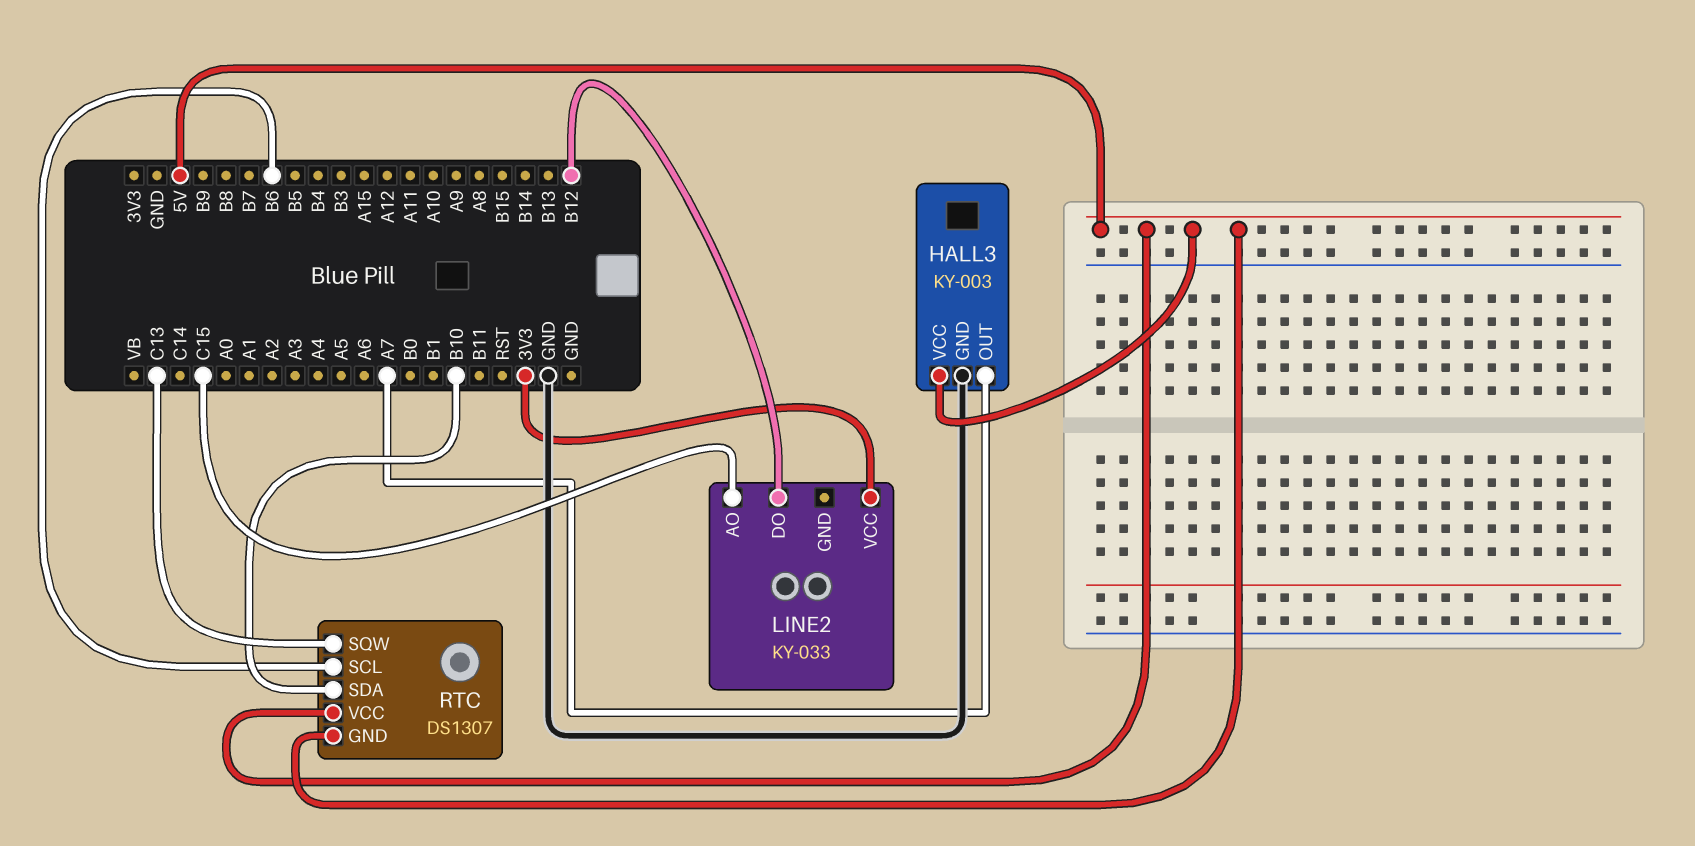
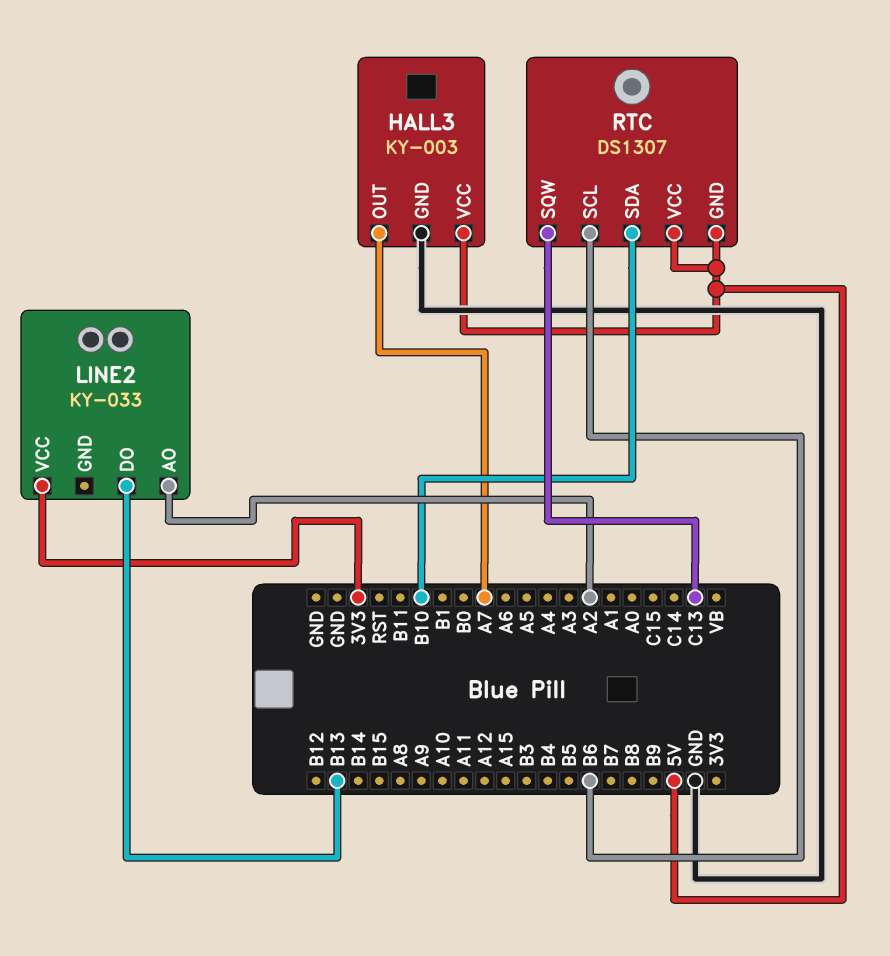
LINE2 pin AO: C15 -> A2
LINE2 pin DO: B12 -> B13

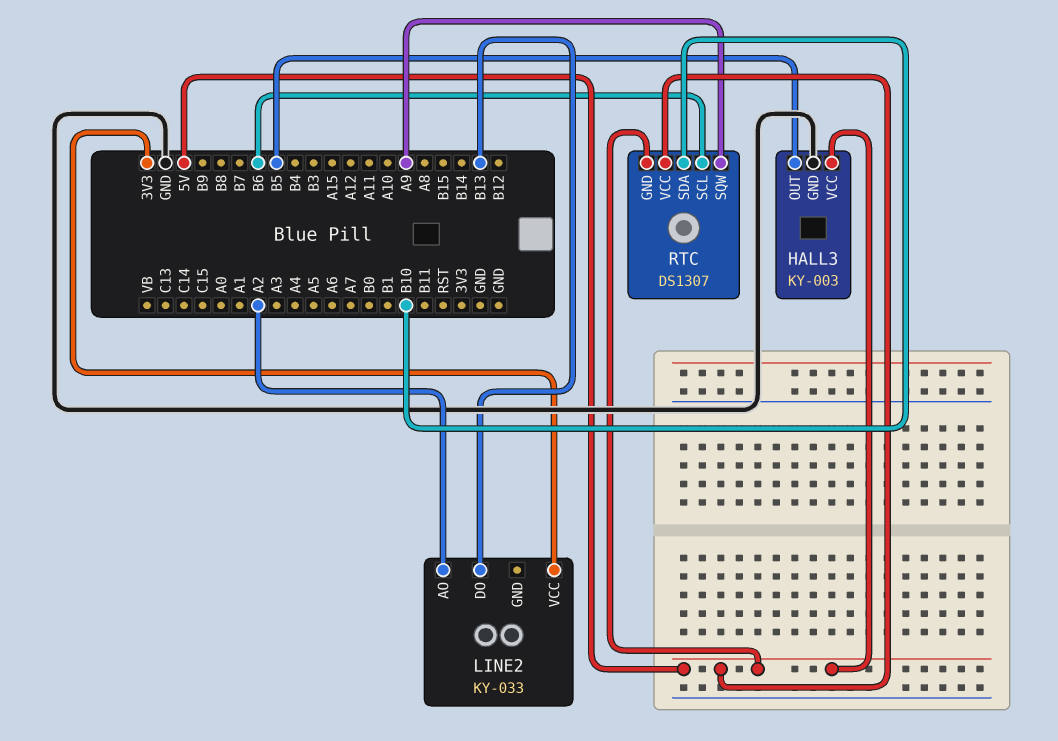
HALL3 pin OUT: A7 -> B5
RTC pin SQW: C13 -> A9

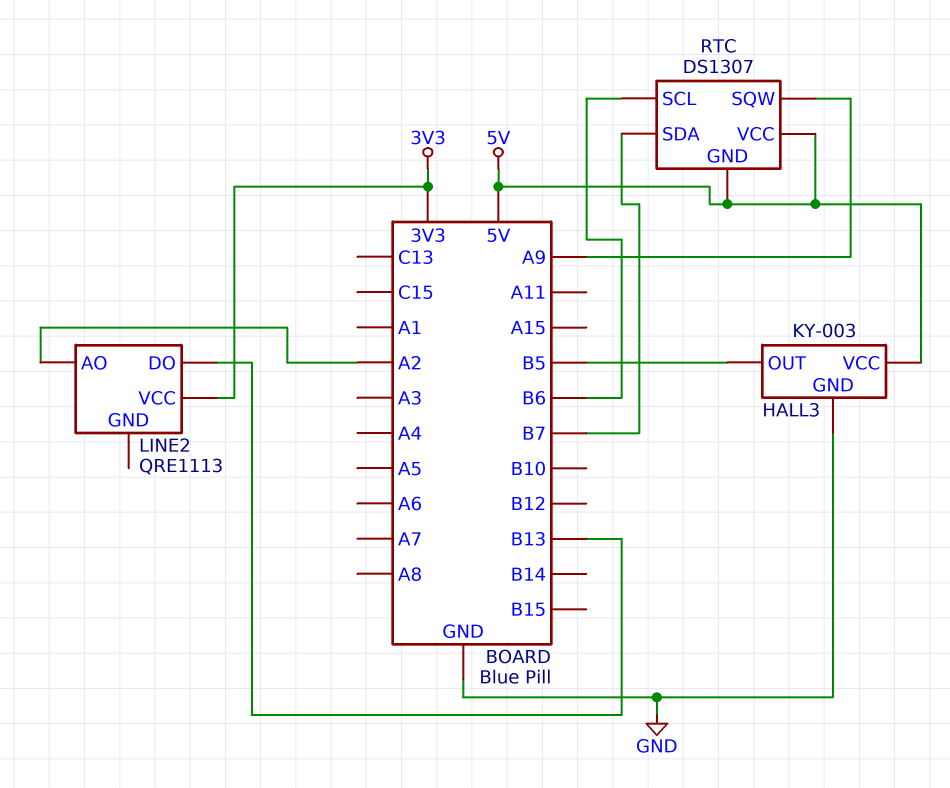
LINE2: KY-033 -> QRE1113
RTC pin SDA: B10 -> B7

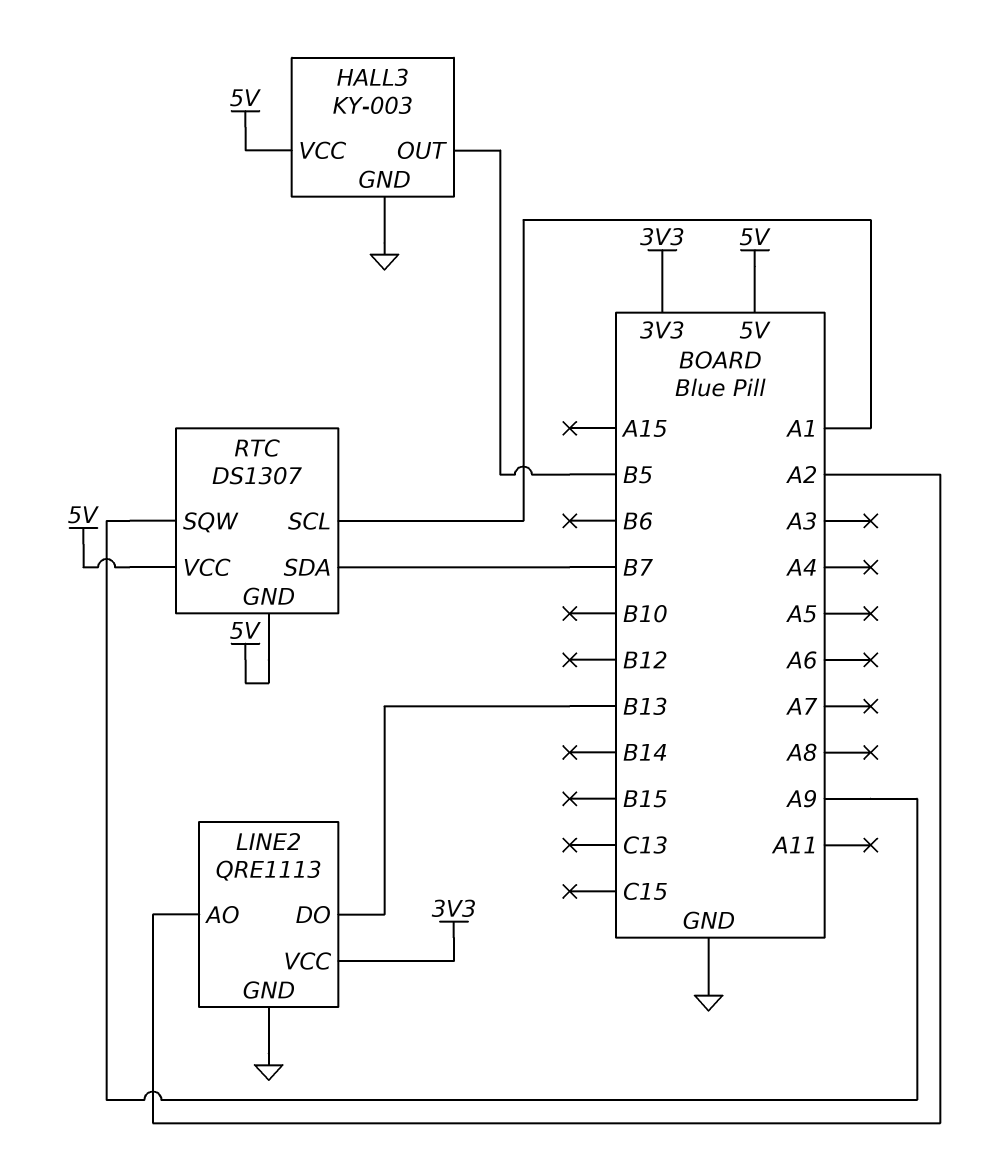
LINE2 pin GND: none -> GND
RTC pin SCL: B6 -> A1

